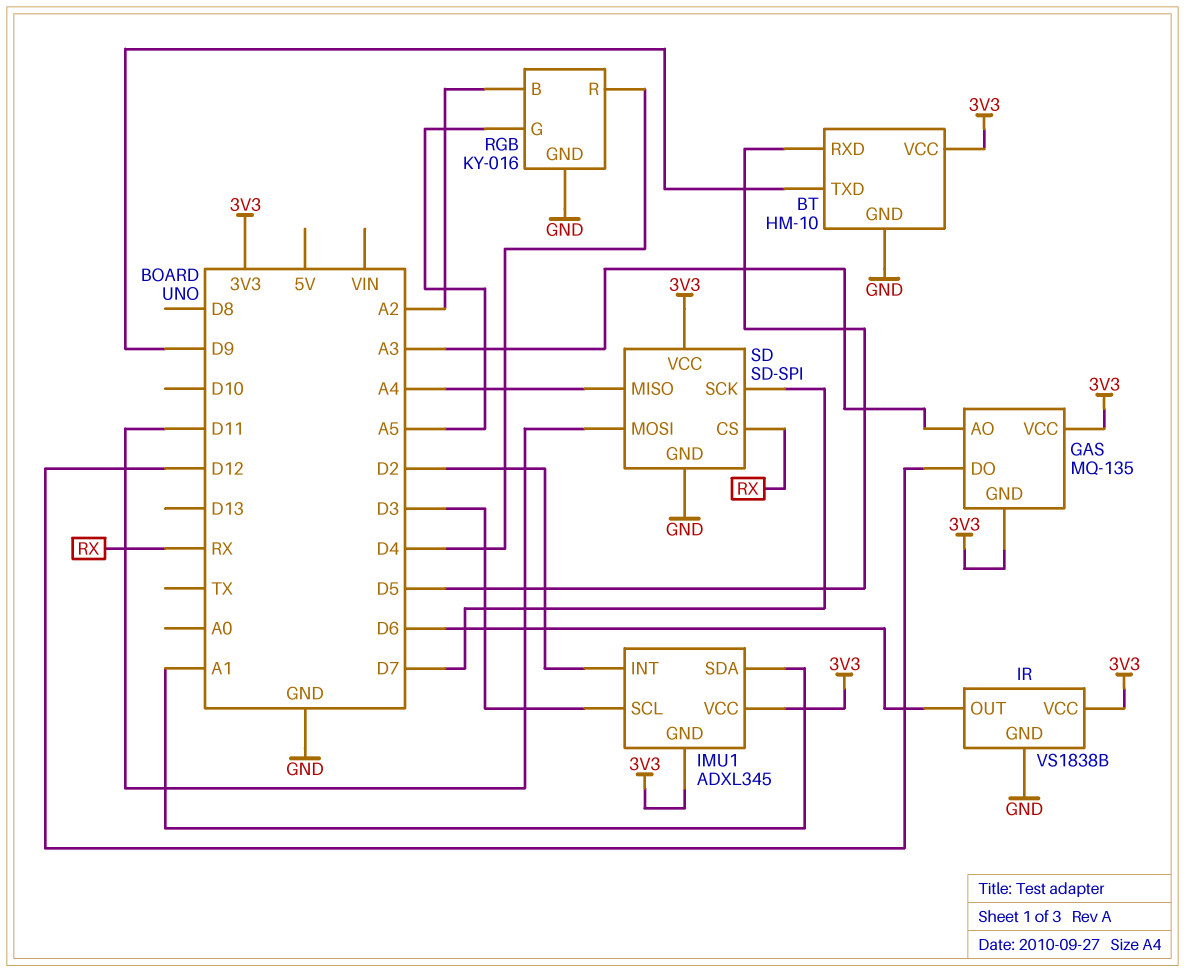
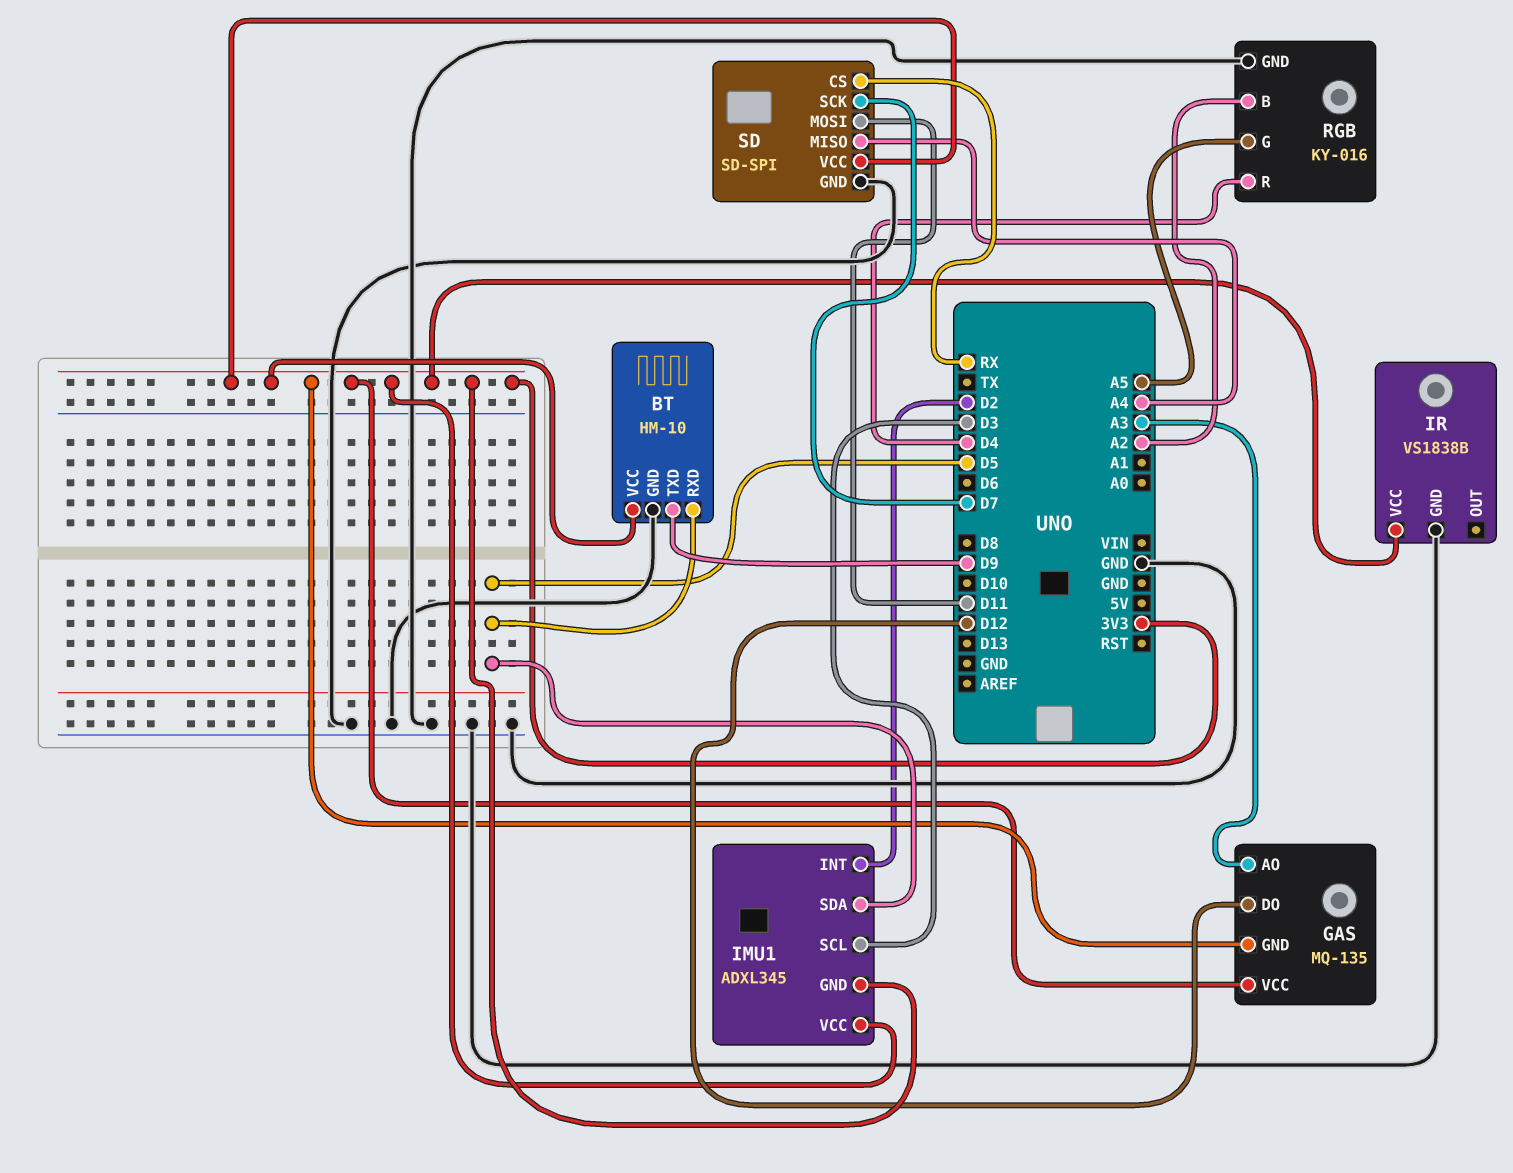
IMU1 pin SDA: A1 -> D5
IR pin OUT: D6 -> none

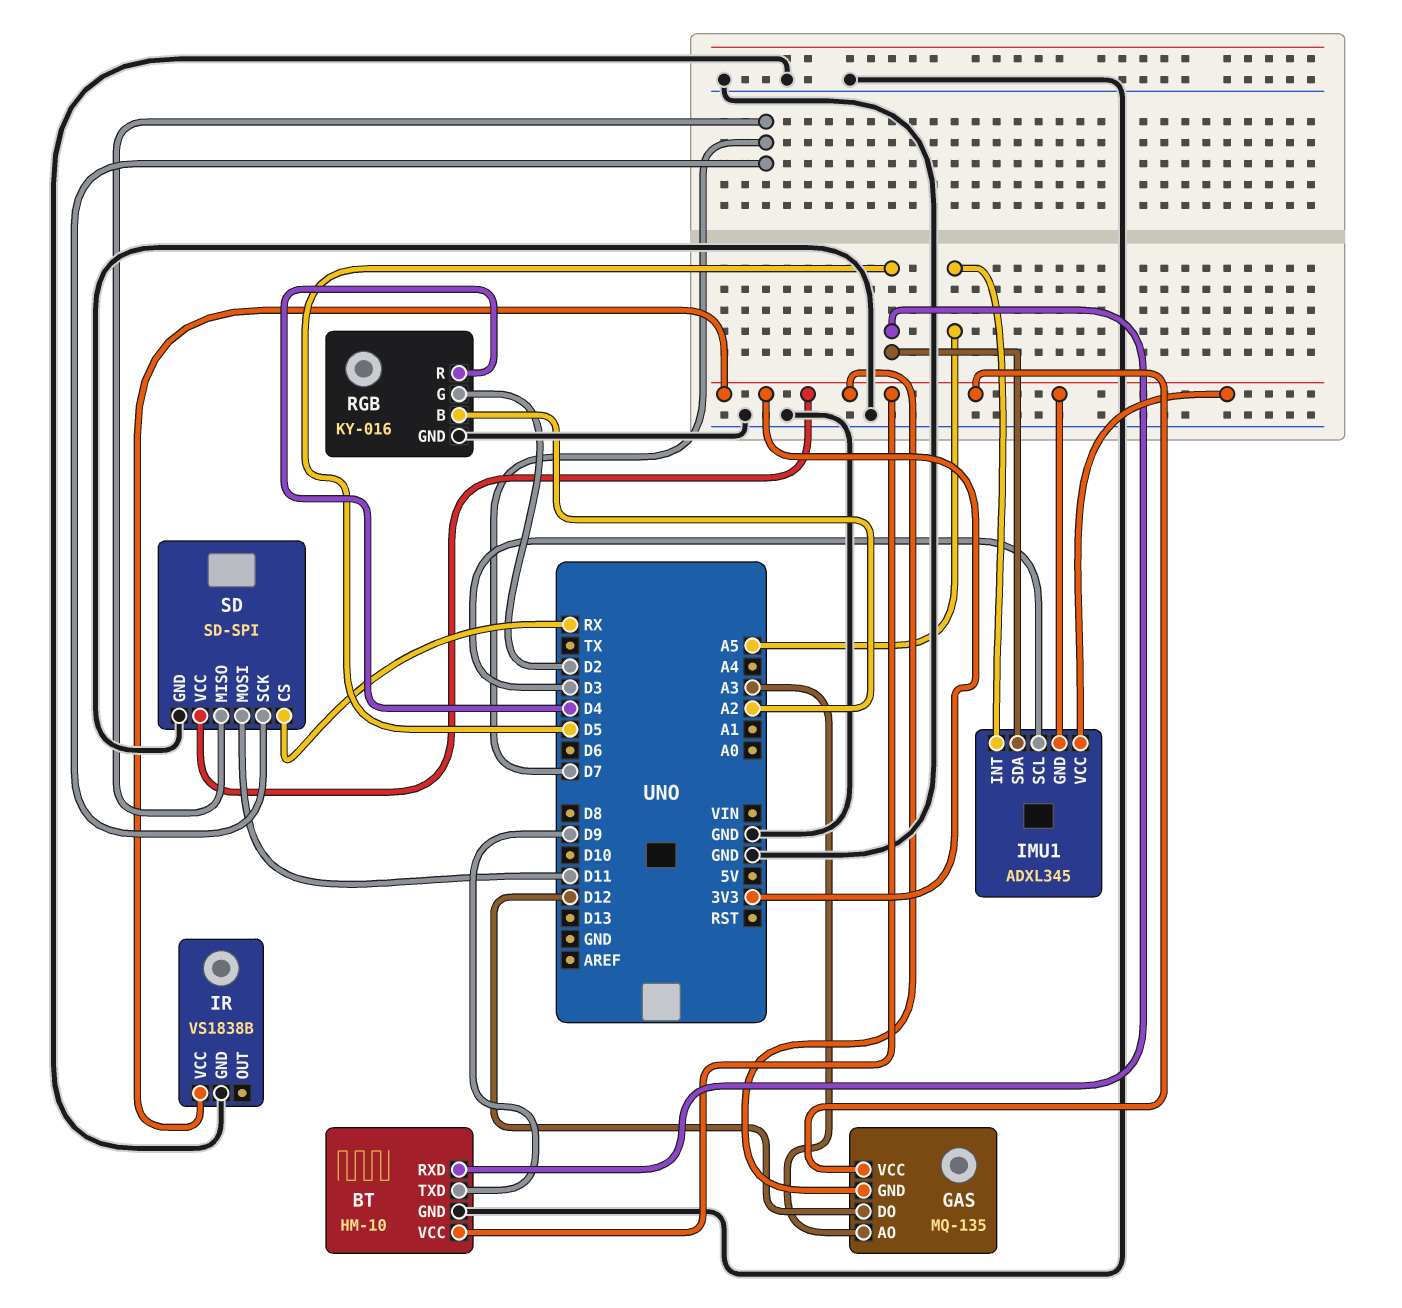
IMU1 pin INT: D2 -> A5
RGB pin G: A5 -> D2
SD pin MISO: A4 -> D7

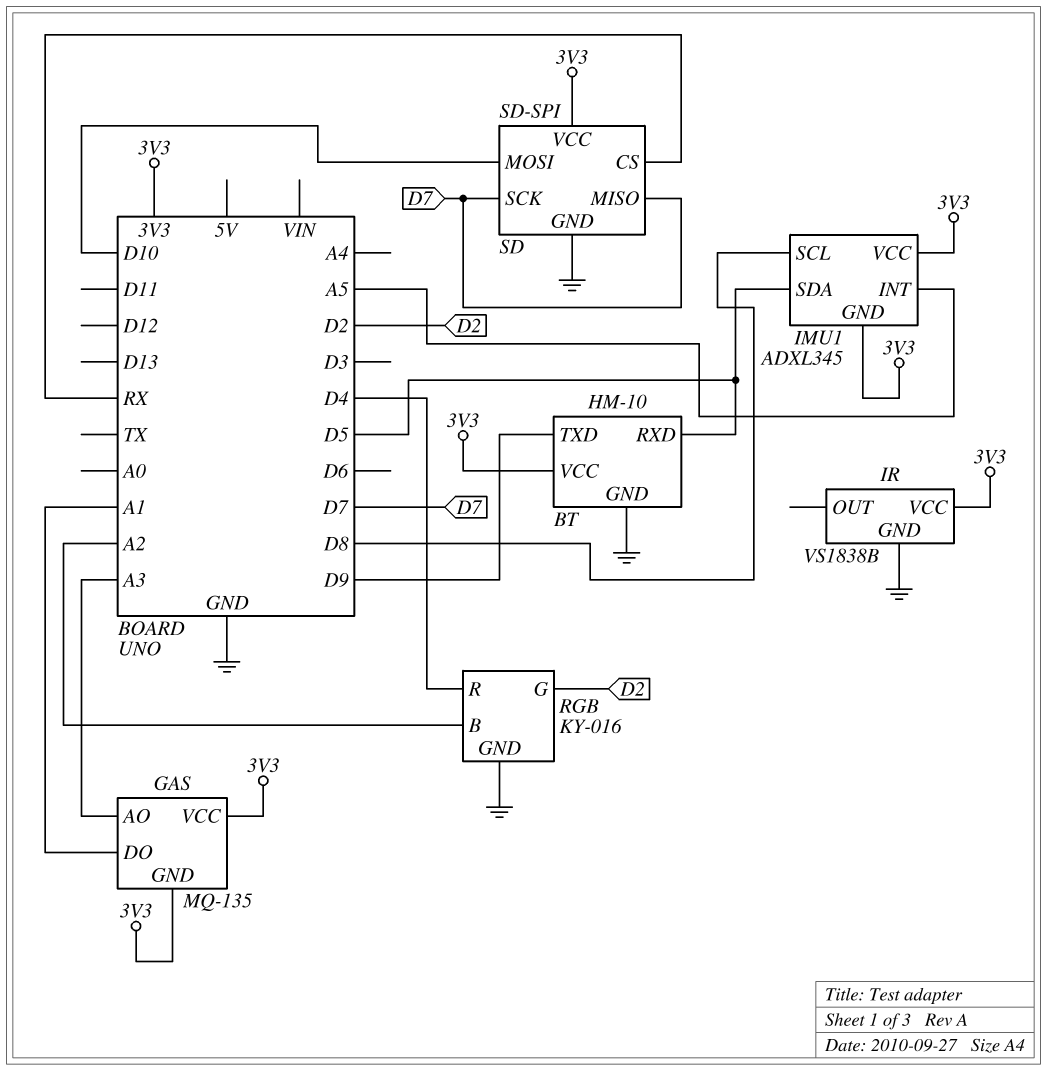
GAS pin DO: D12 -> A1
IMU1 pin SCL: D3 -> D8
SD pin MOSI: D11 -> D10

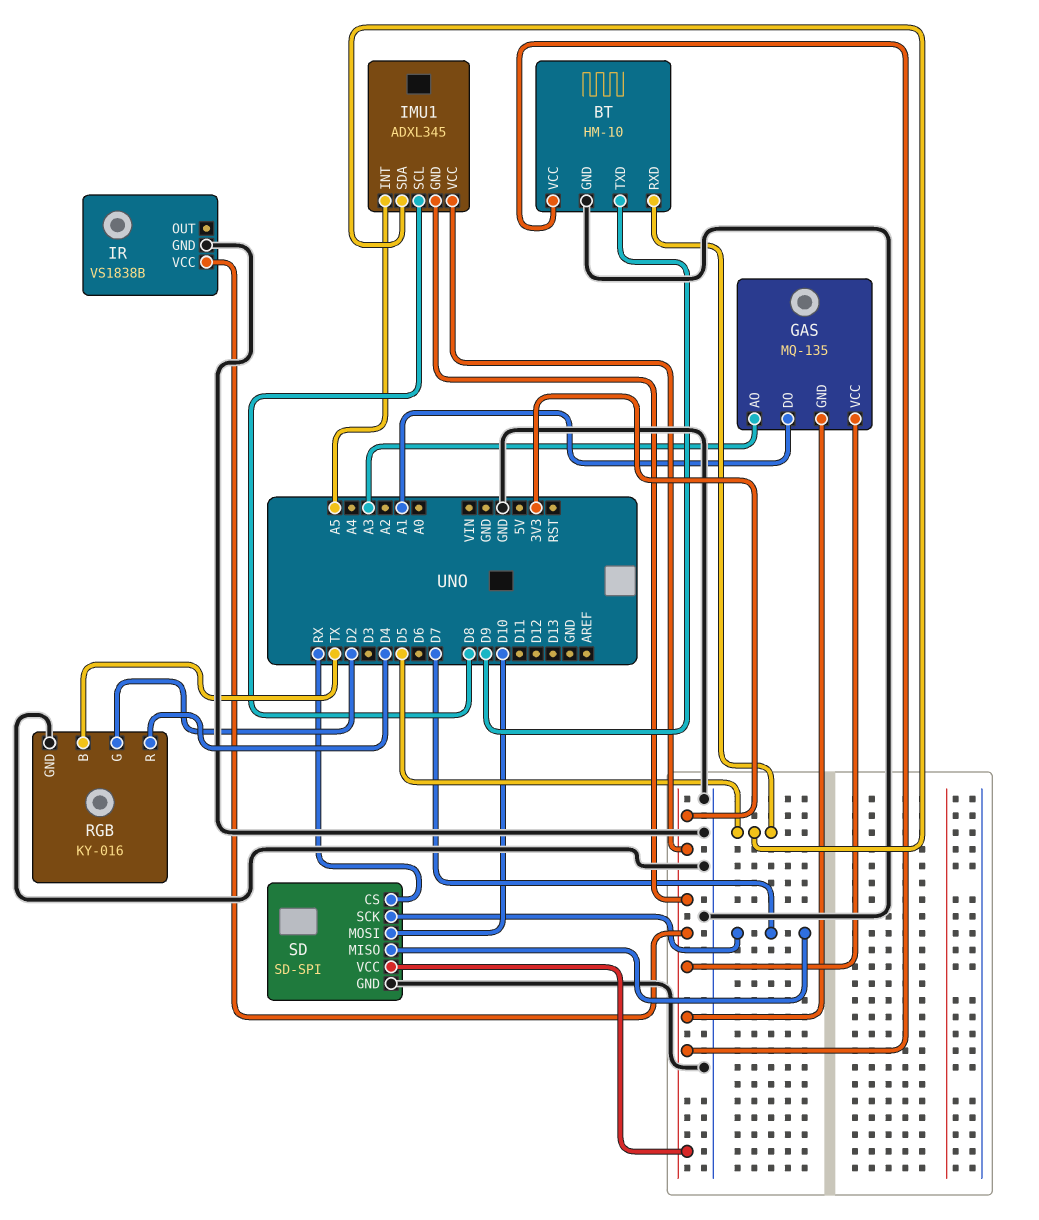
RGB pin B: A2 -> TX

